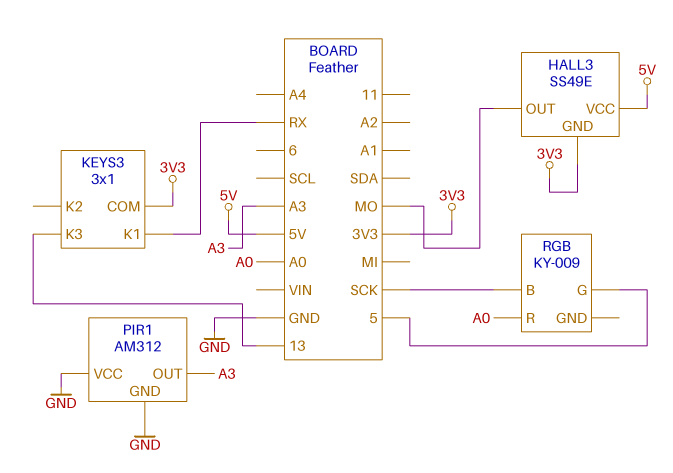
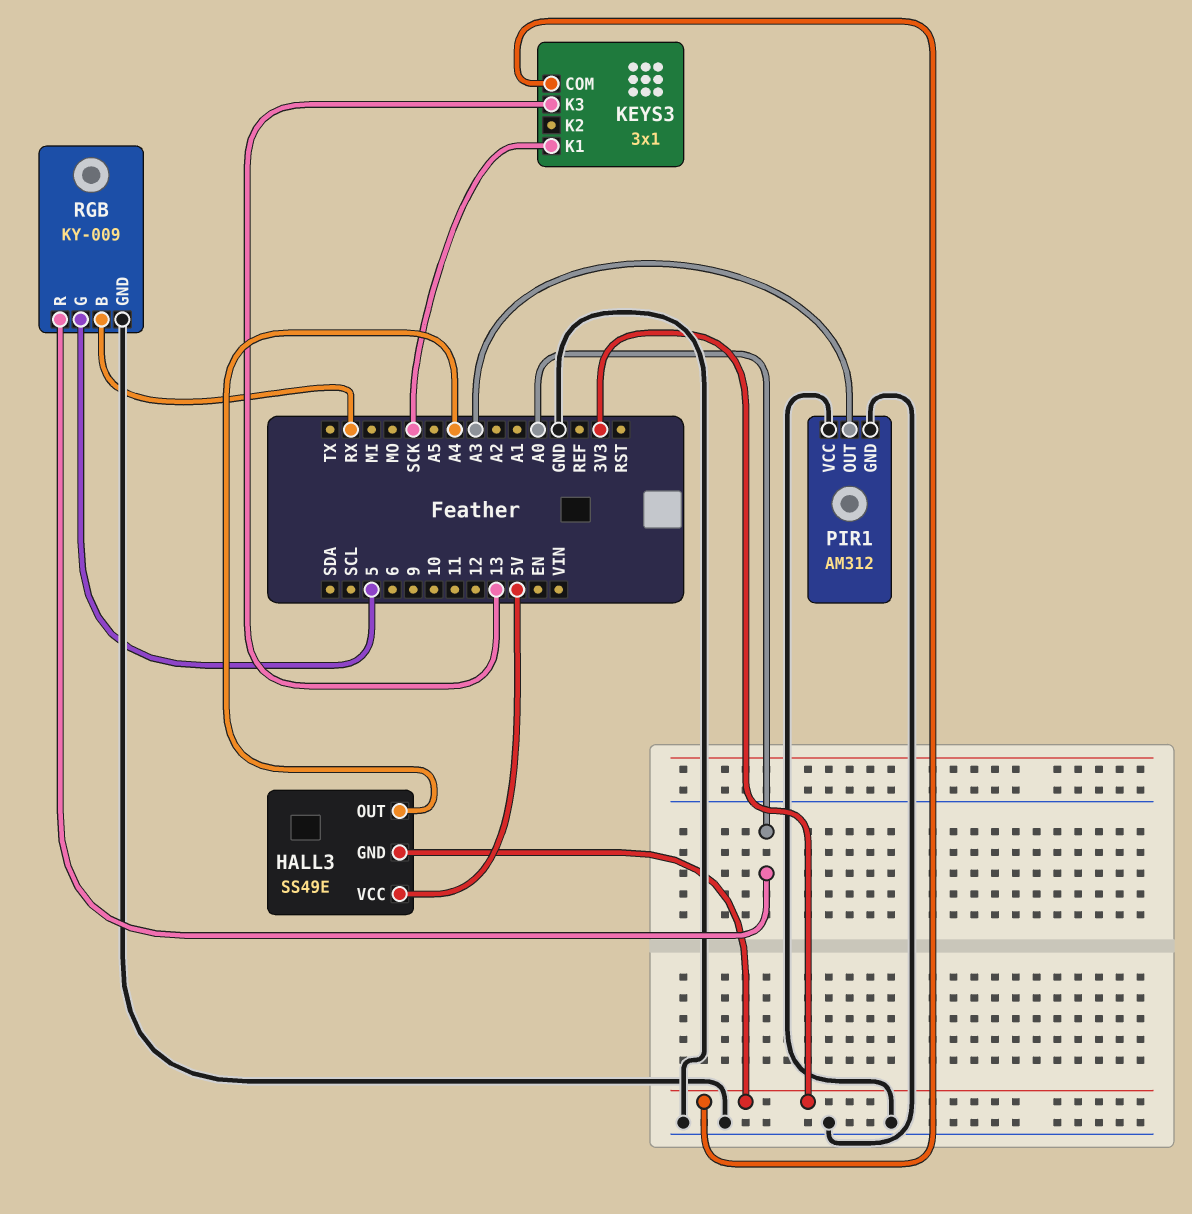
HALL3 pin OUT: MO -> A4
KEYS3 pin K1: RX -> SCK
RGB pin B: SCK -> RX
RGB pin GND: none -> GND

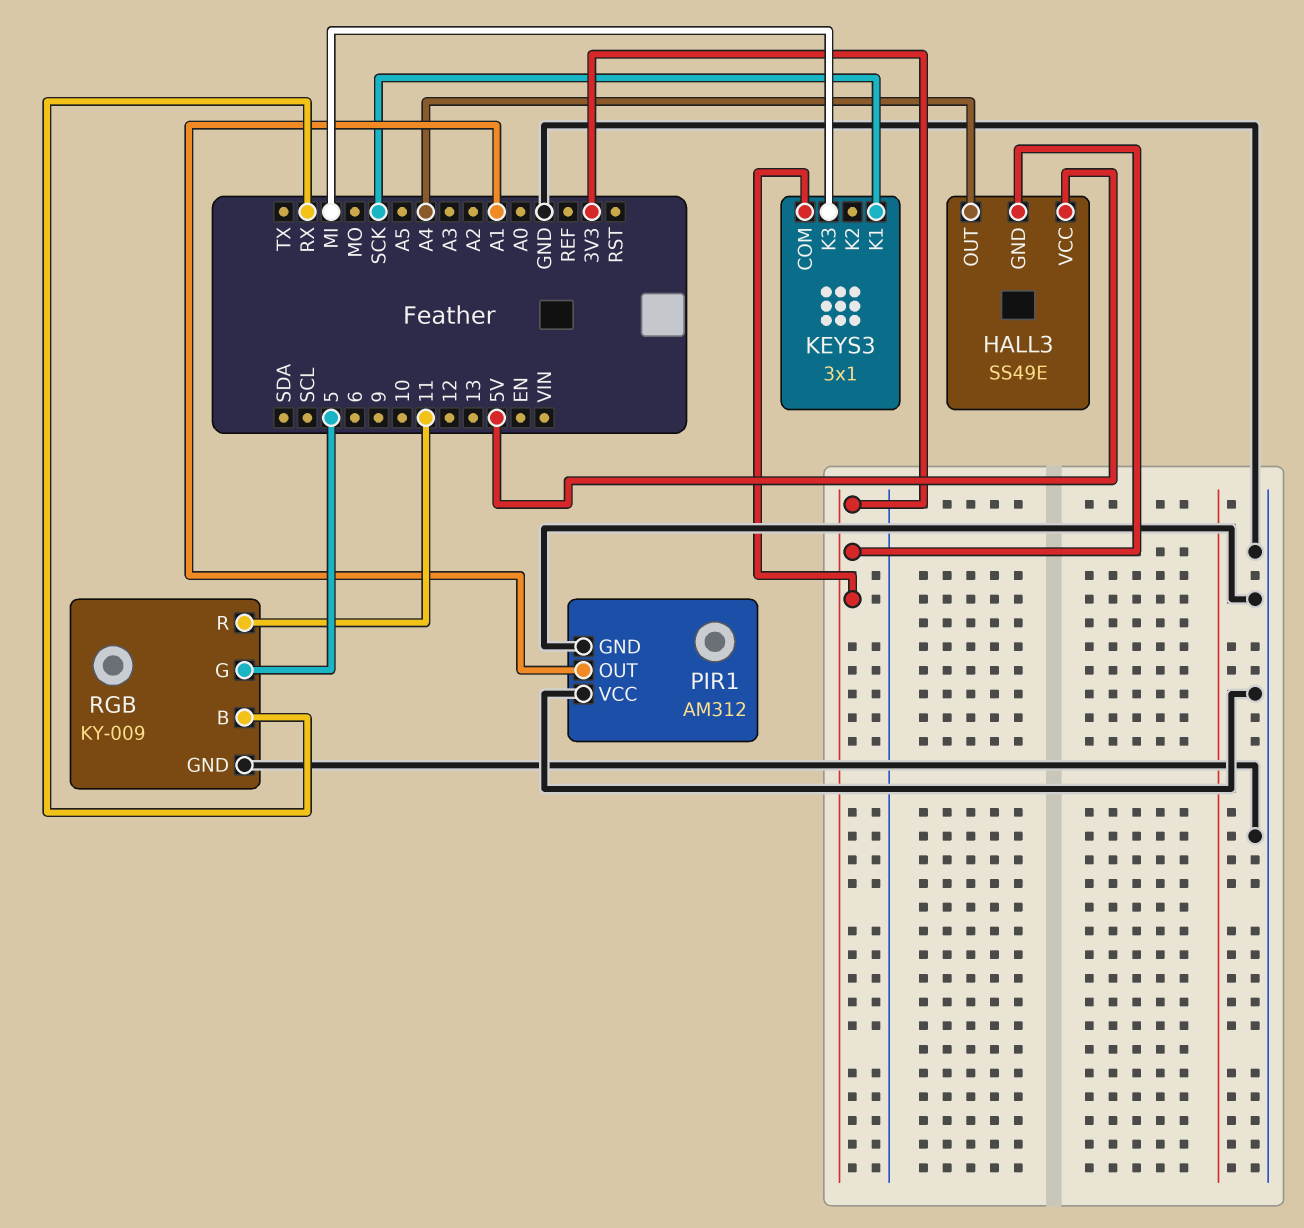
KEYS3 pin K3: 13 -> MI
PIR1 pin OUT: A3 -> A1
RGB pin R: A0 -> 11

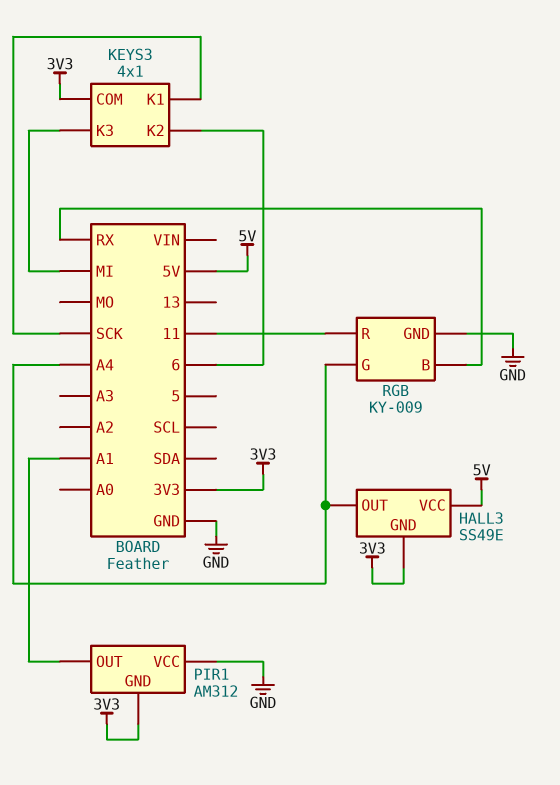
KEYS3: 3x1 -> 4x1
KEYS3 pin K2: none -> 6
PIR1 pin GND: GND -> 3V3
RGB pin G: 5 -> A4

